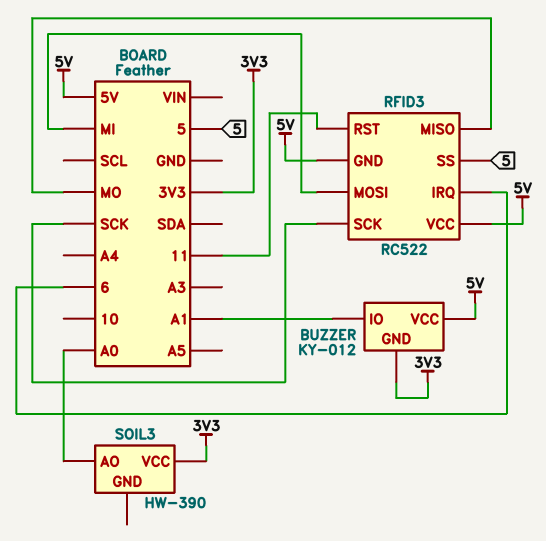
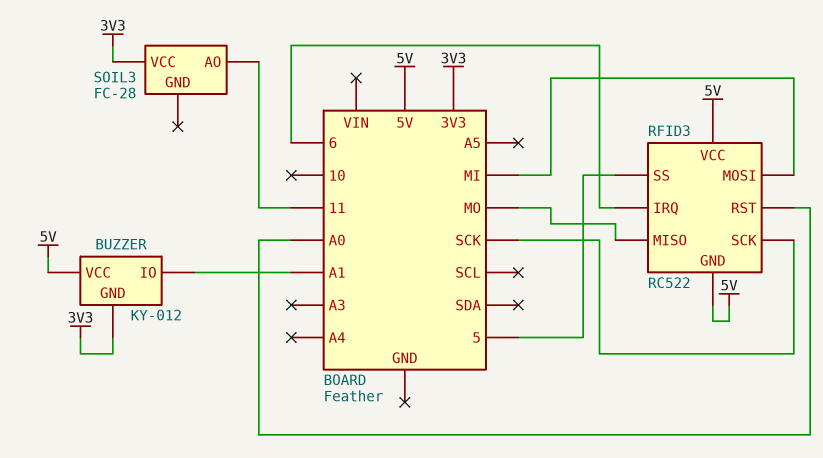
RFID3 pin RST: 11 -> A0
SOIL3: HW-390 -> FC-28
SOIL3 pin AO: A0 -> 11

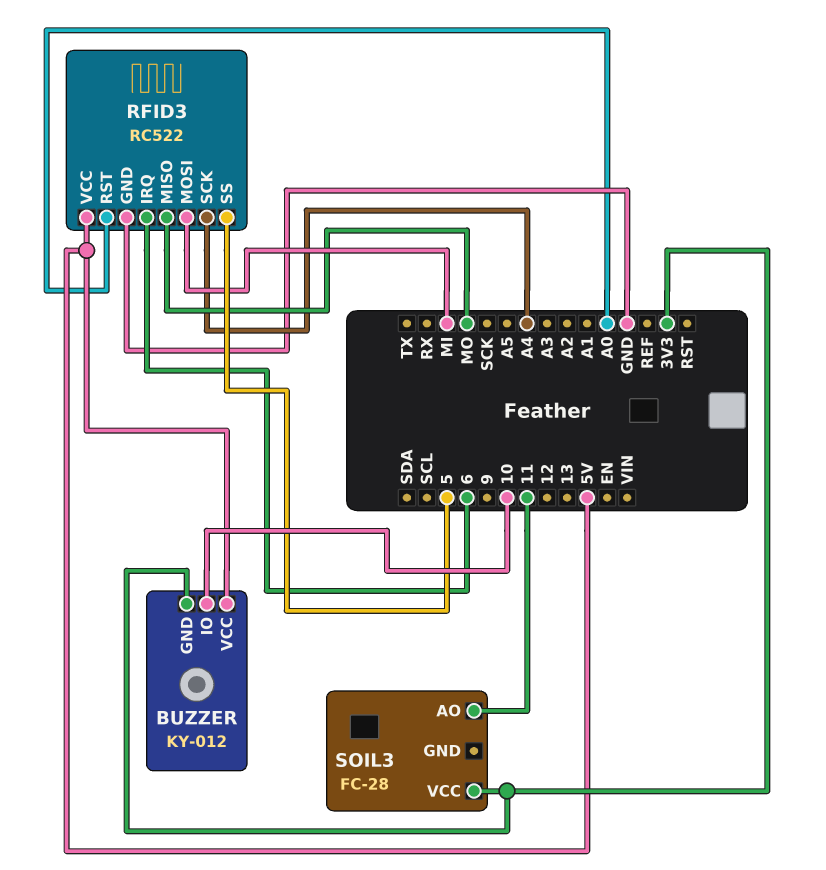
BUZZER pin IO: A1 -> 10
RFID3 pin GND: 5V -> GND
RFID3 pin SCK: SCK -> A4

